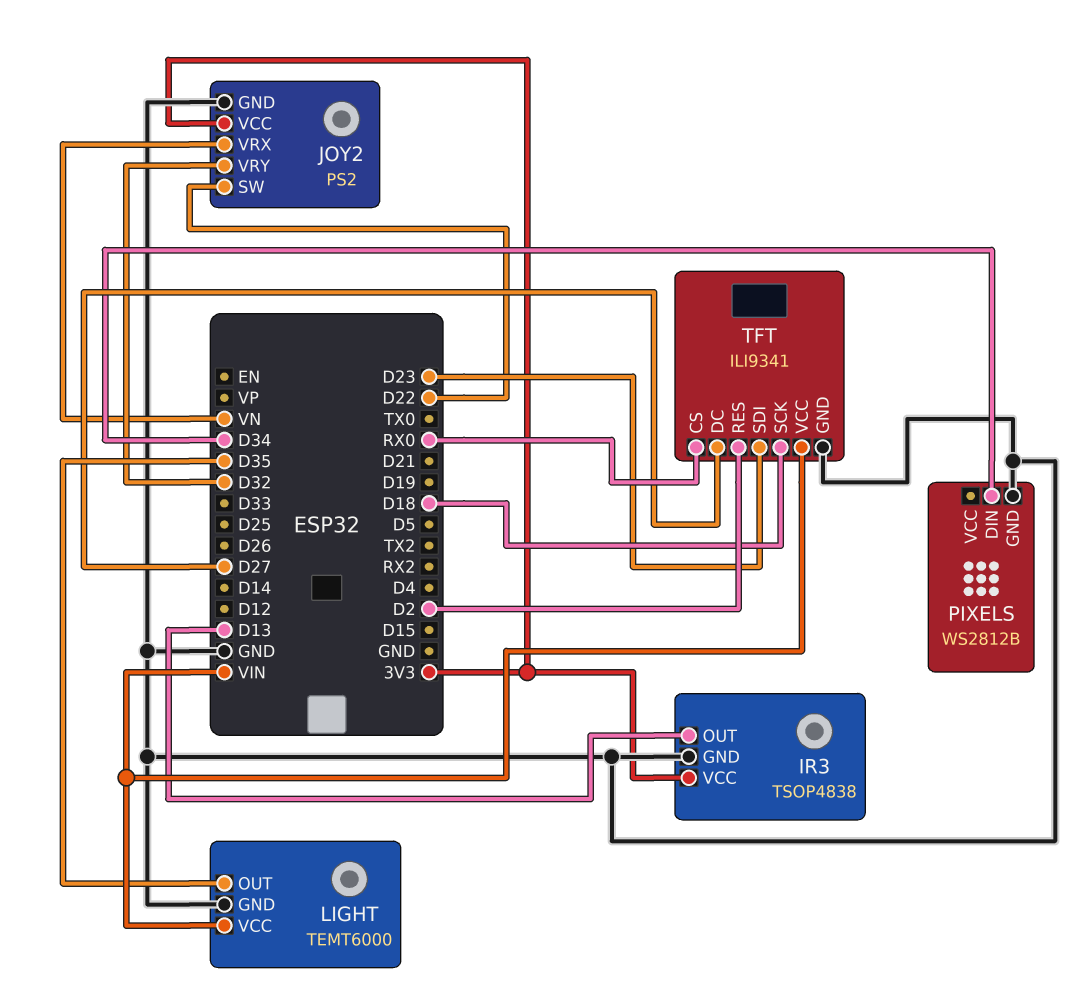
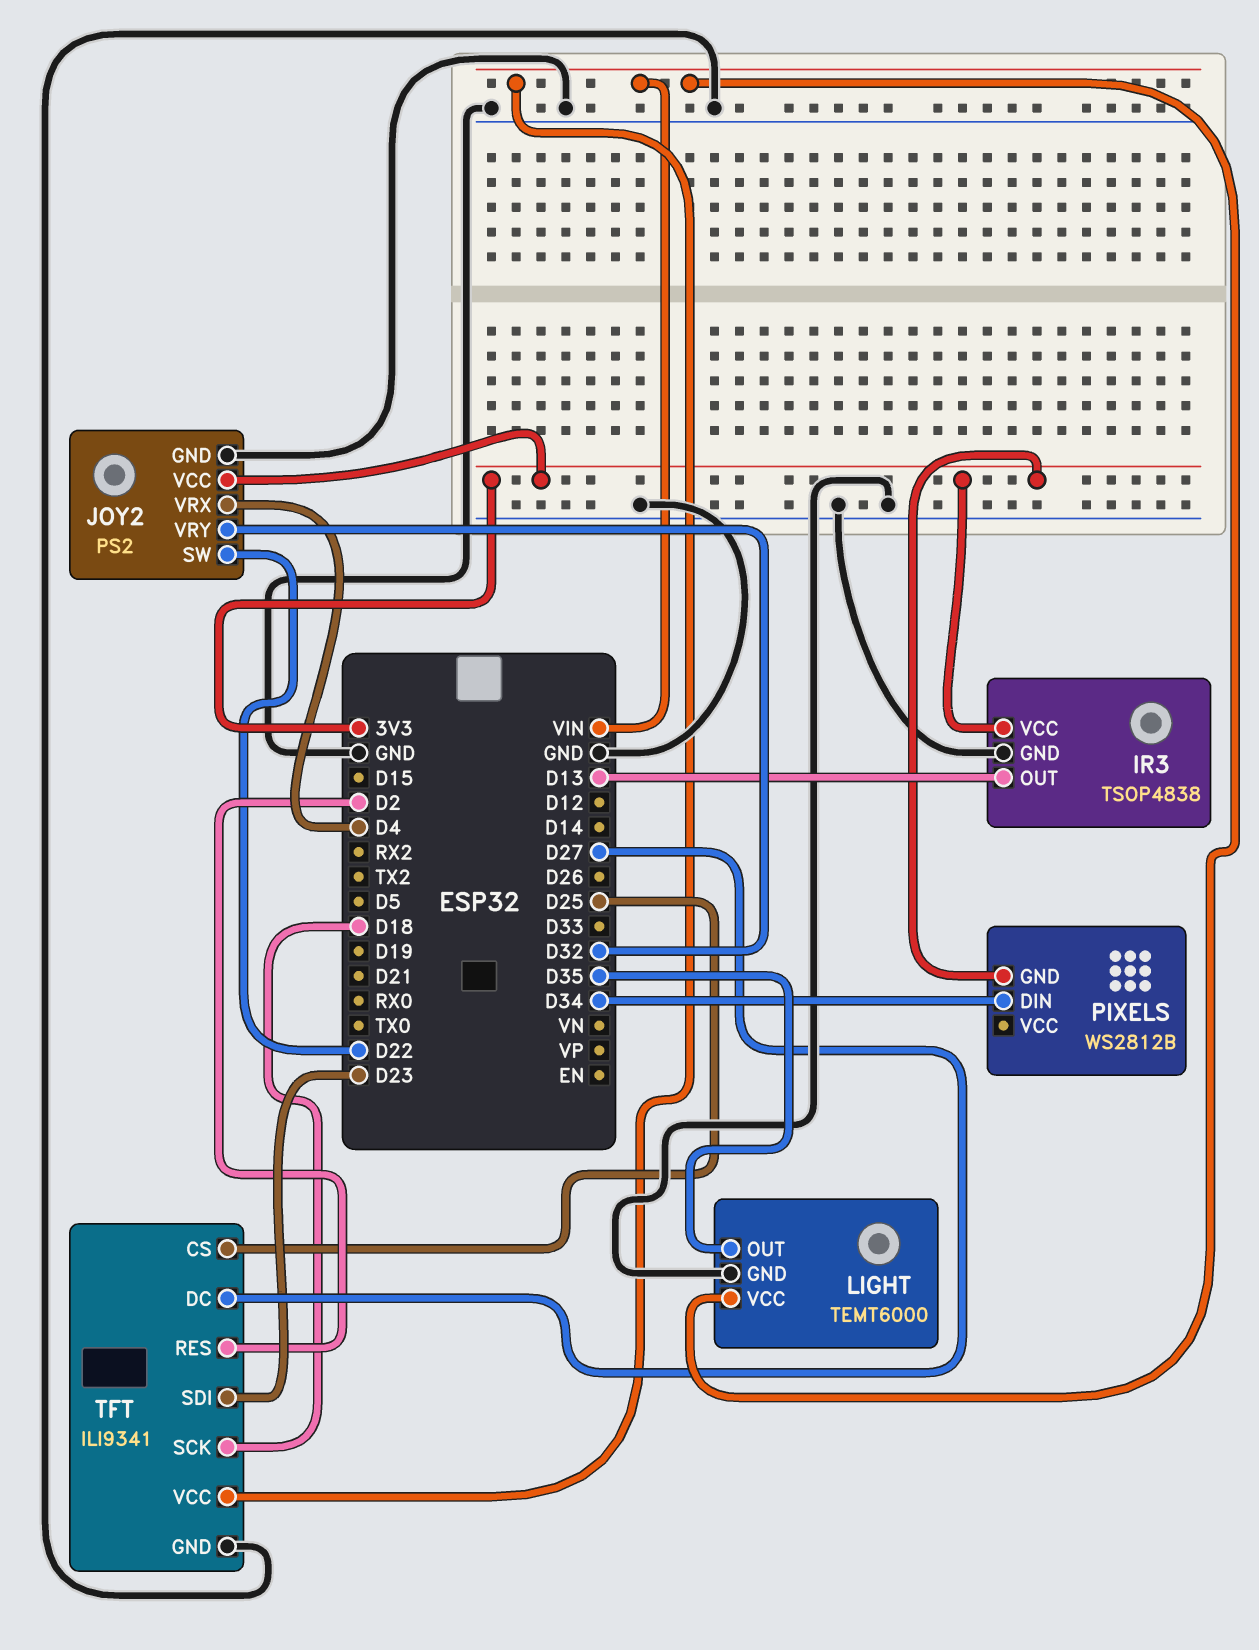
JOY2 pin VRX: VN -> D4
PIXELS pin GND: GND -> 3V3
TFT pin CS: RX0 -> D25

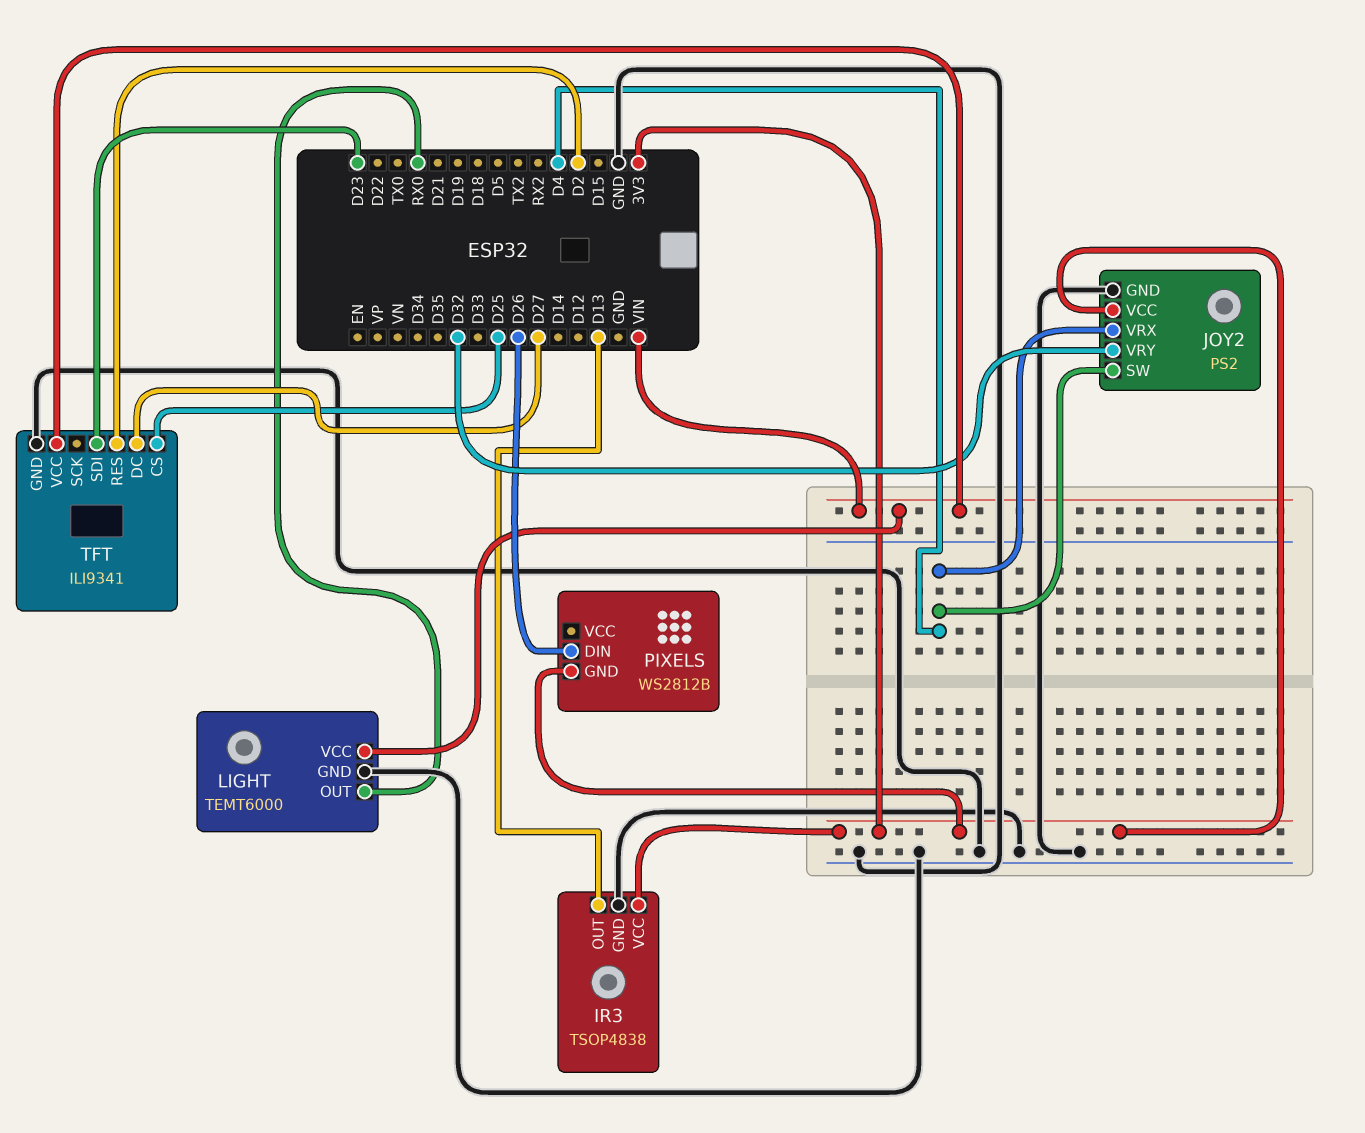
JOY2 pin SW: D22 -> D4
LIGHT pin OUT: D35 -> RX0
PIXELS pin DIN: D34 -> D26
TFT pin SCK: D18 -> none

